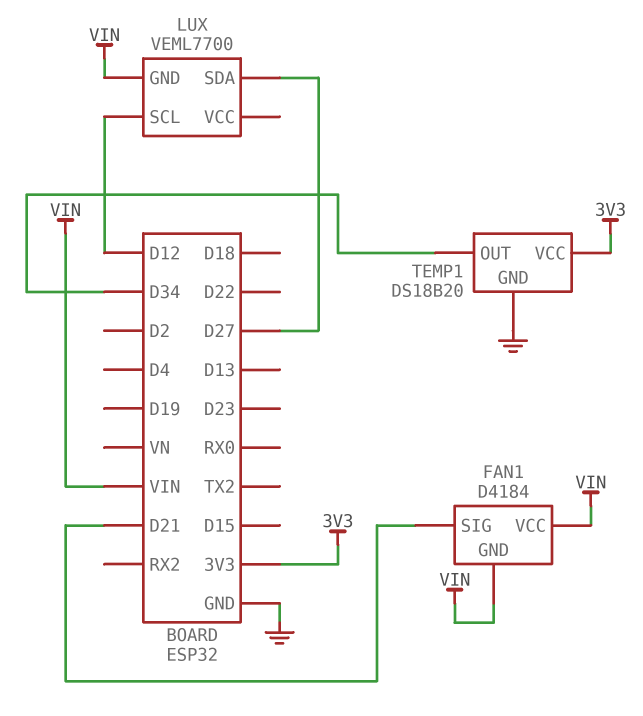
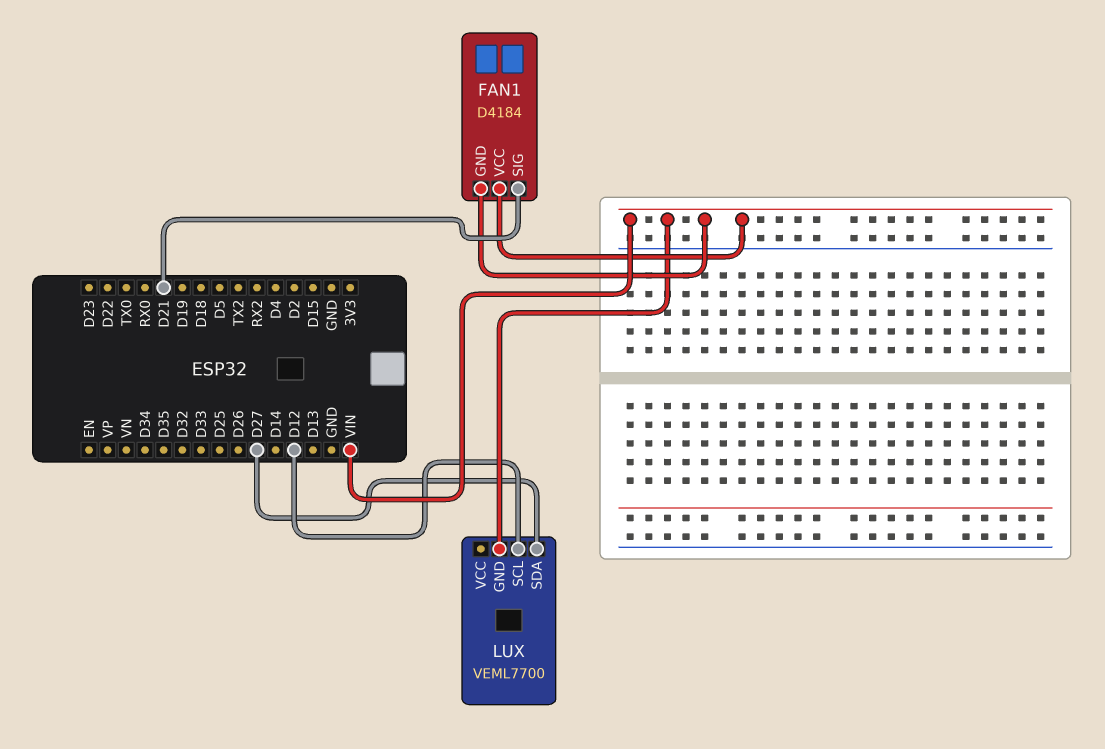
TEMP1: DS18B20 -> none
TEMP1 pin GND: GND -> none
TEMP1 pin OUT: D34 -> none
TEMP1 pin VCC: 3V3 -> none

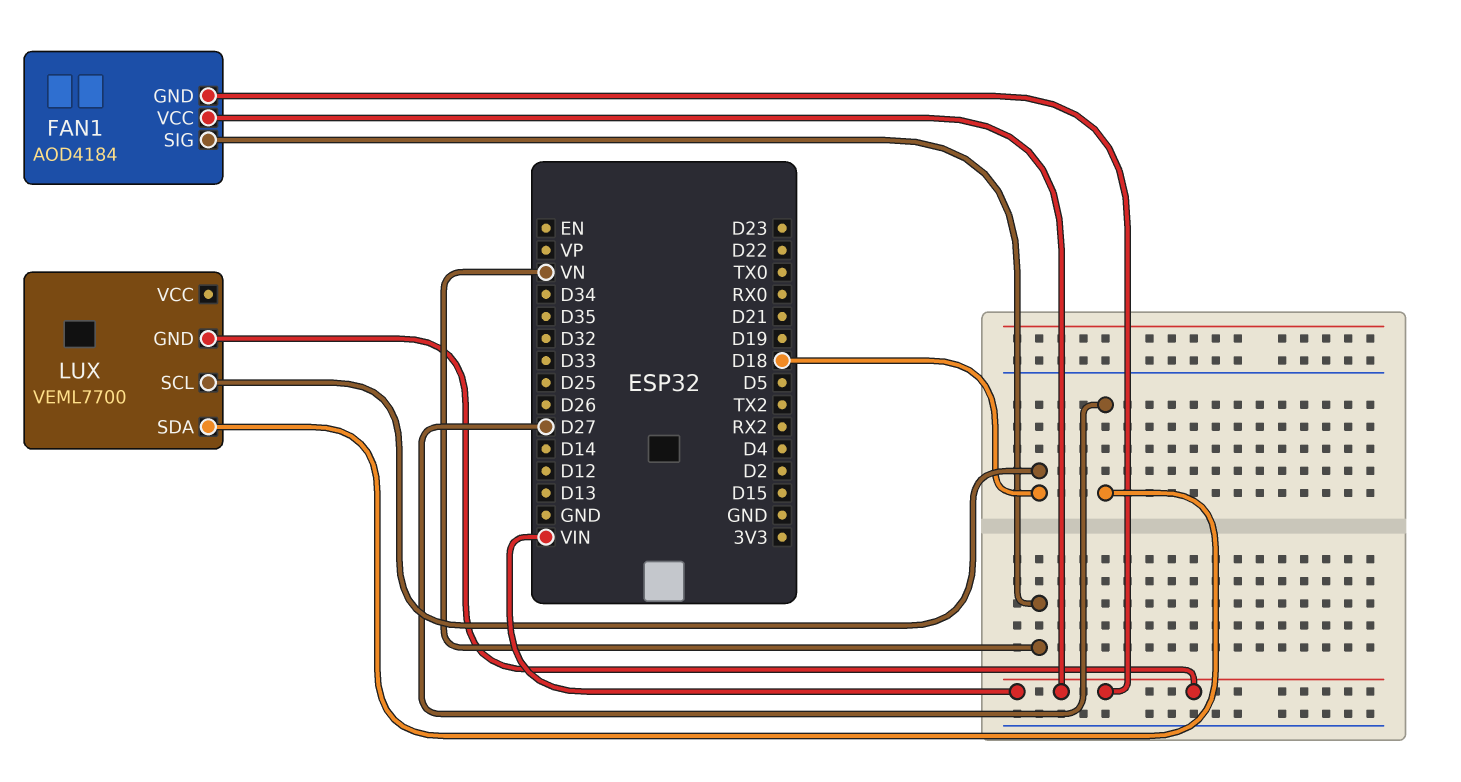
FAN1: D4184 -> AOD4184
FAN1 pin SIG: D21 -> VN
LUX pin SCL: D12 -> D18

